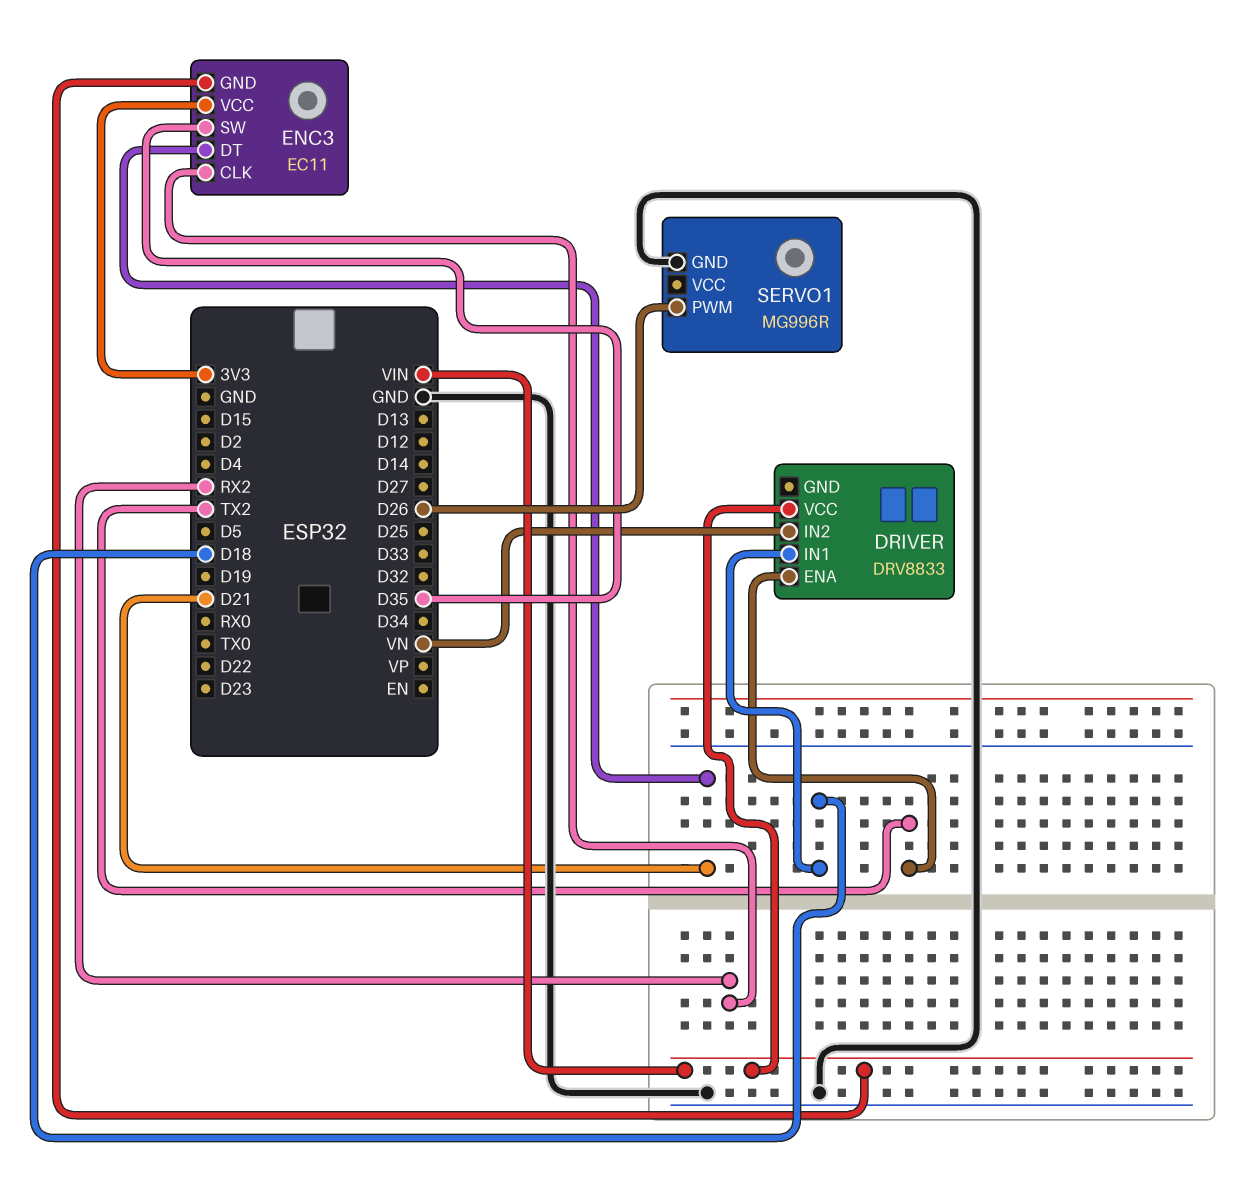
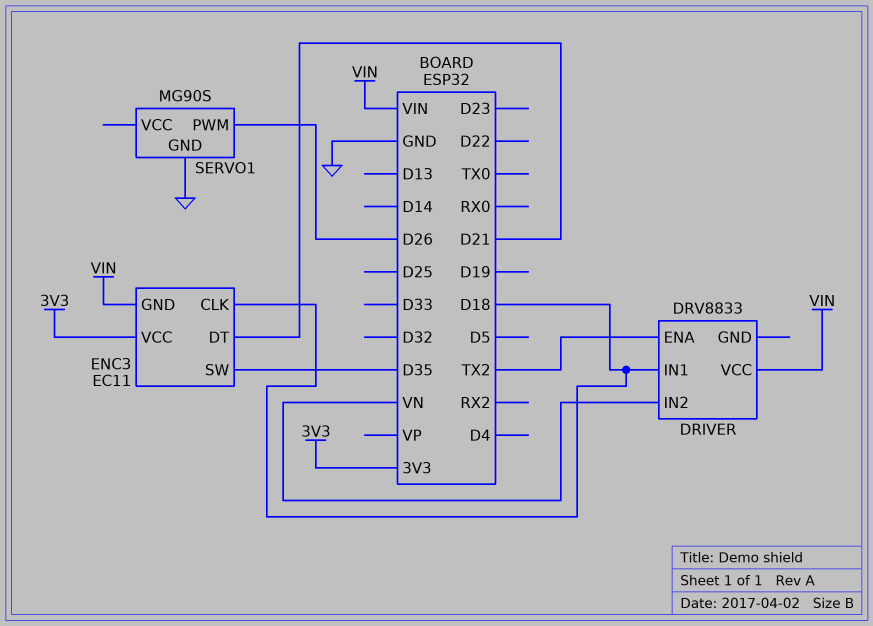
ENC3 pin CLK: RX2 -> D18
SERVO1: MG996R -> MG90S

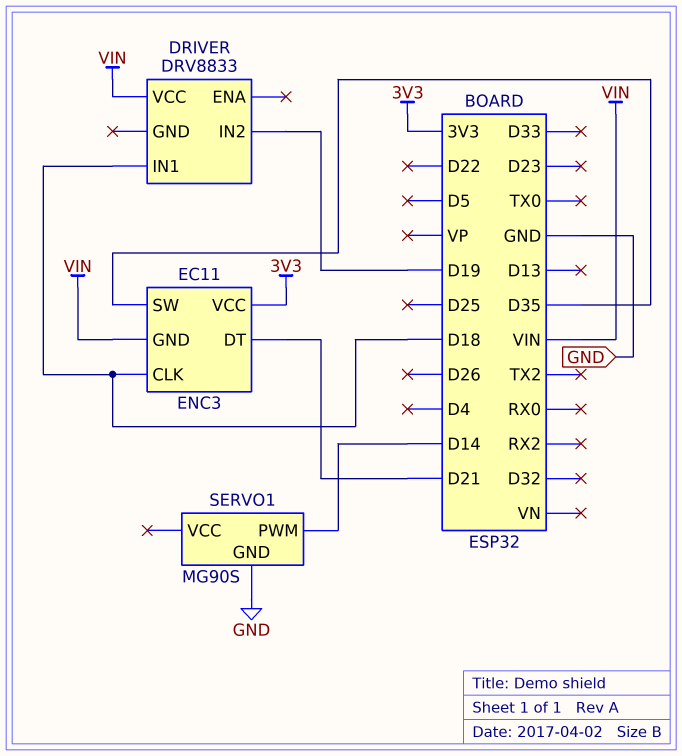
DRIVER pin ENA: TX2 -> none
DRIVER pin IN2: VN -> D19
SERVO1 pin PWM: D26 -> D14

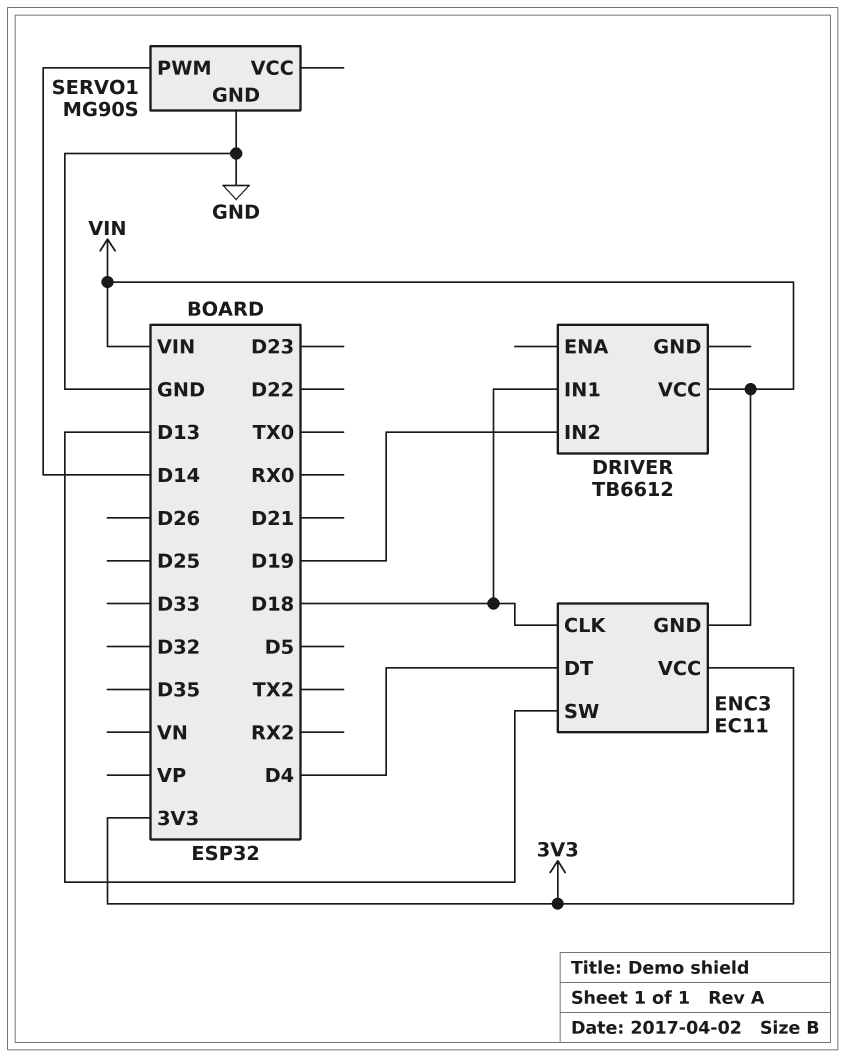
DRIVER: DRV8833 -> TB6612
ENC3 pin DT: D21 -> D4
ENC3 pin SW: D35 -> D13

